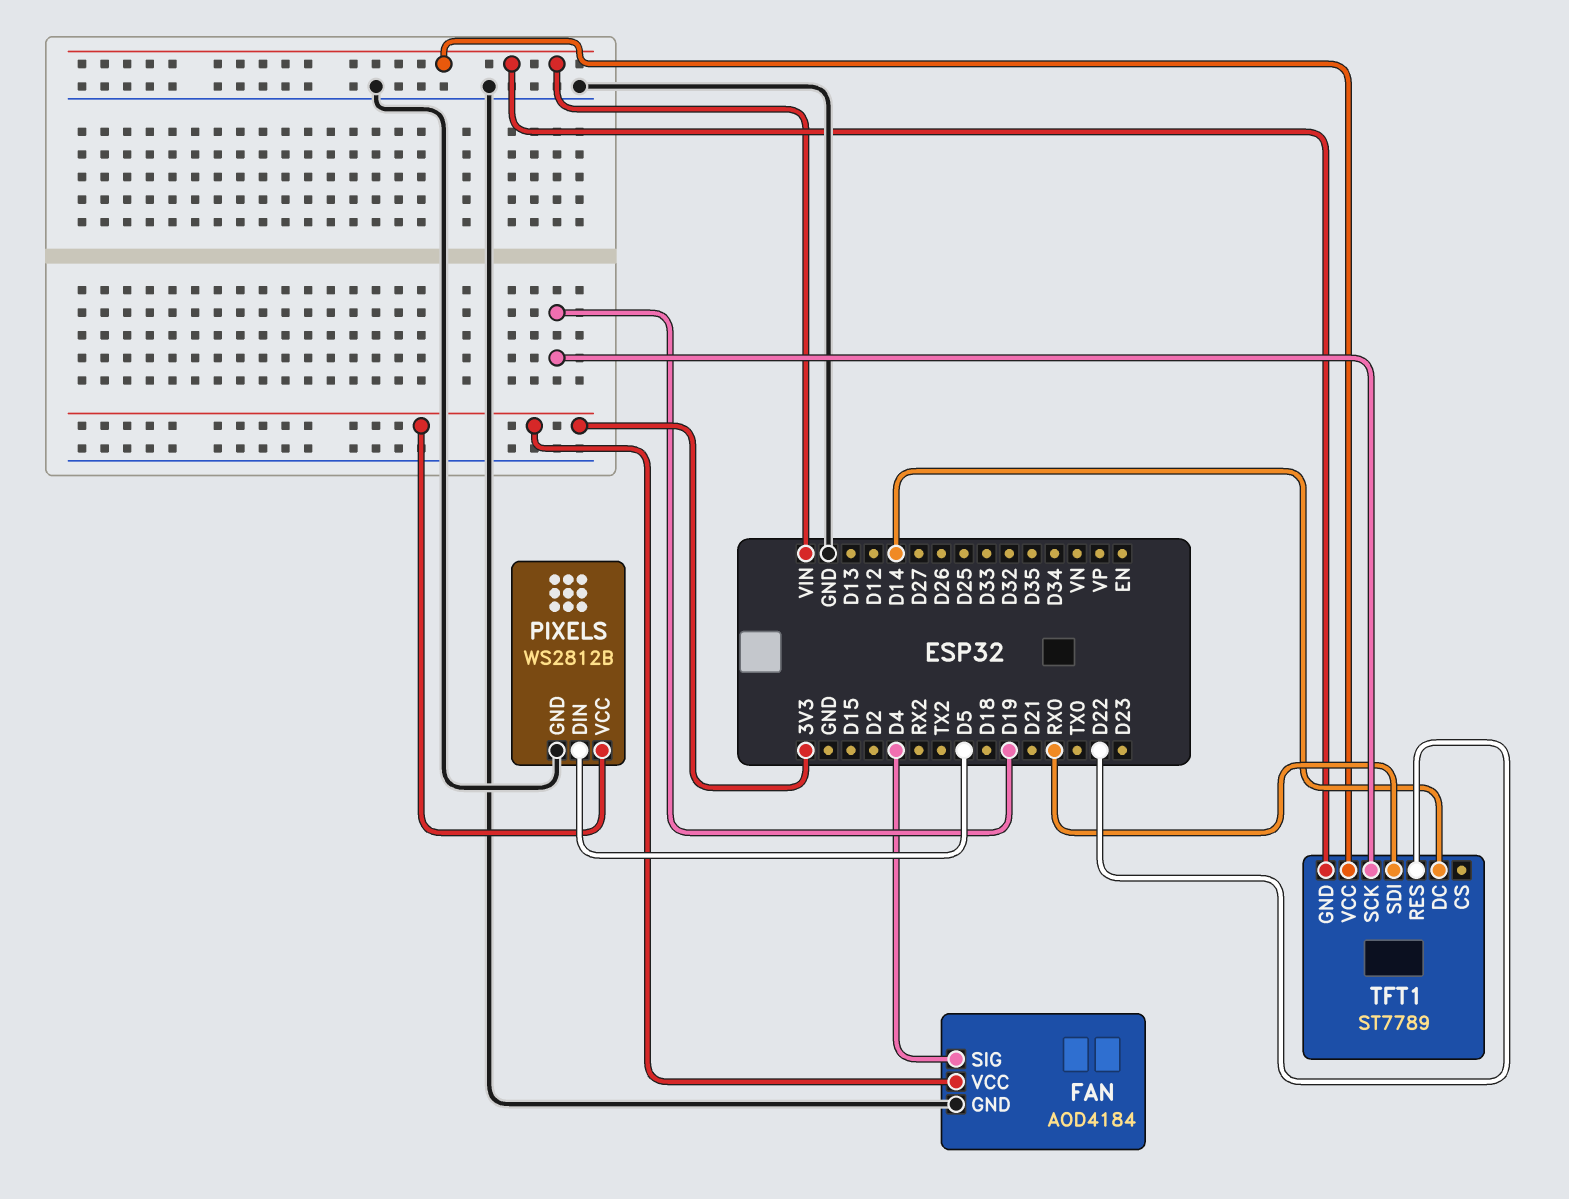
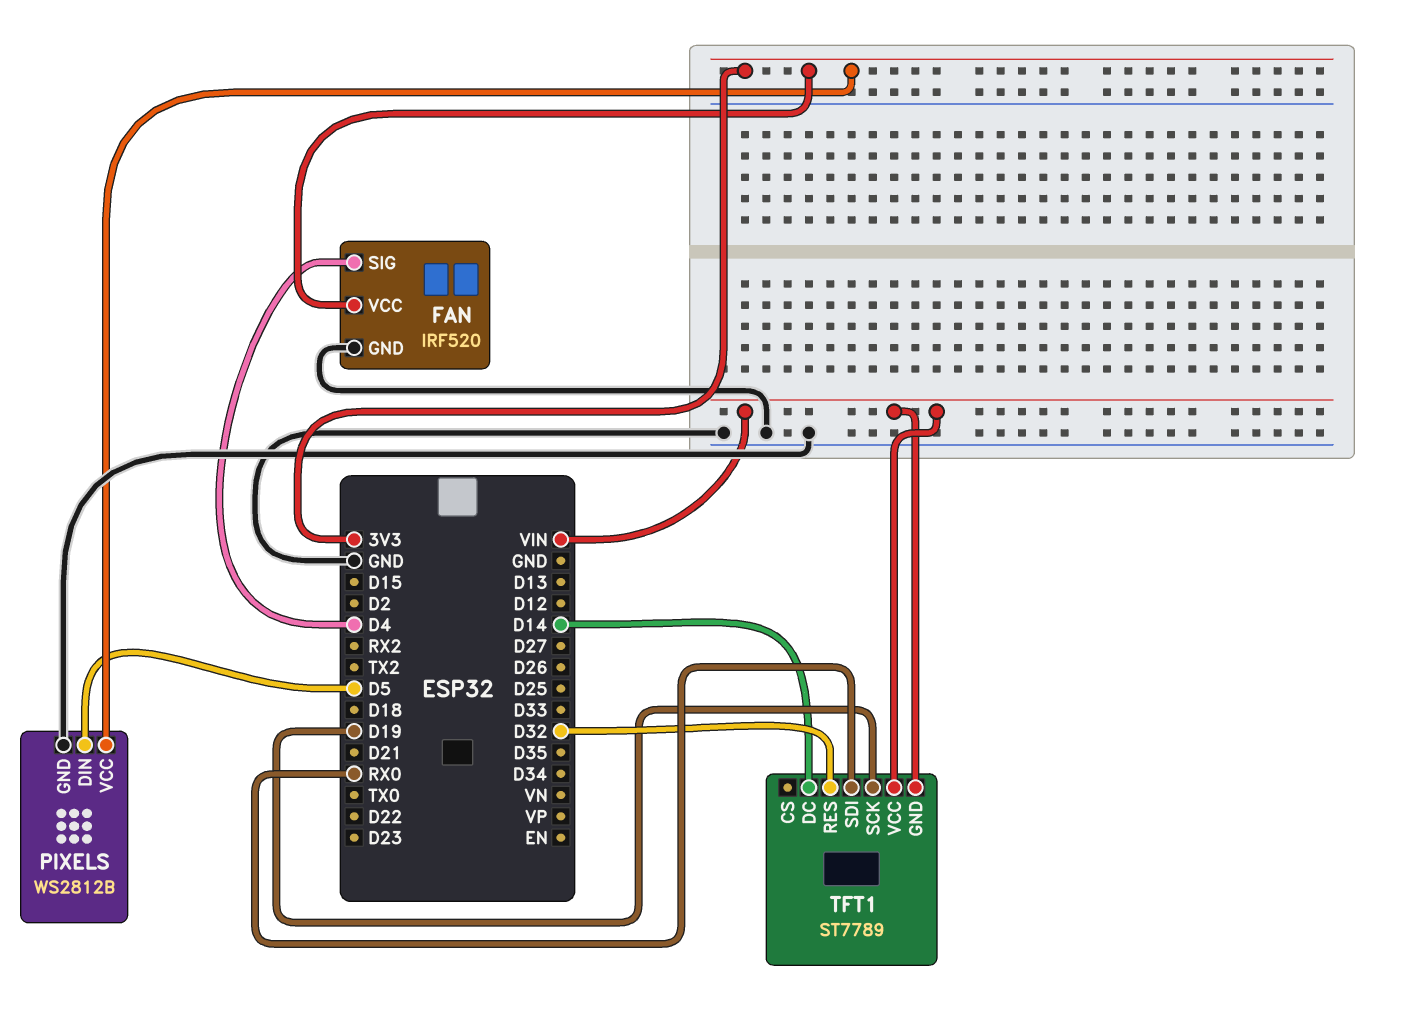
FAN: AOD4184 -> IRF520
TFT1 pin RES: D22 -> D32

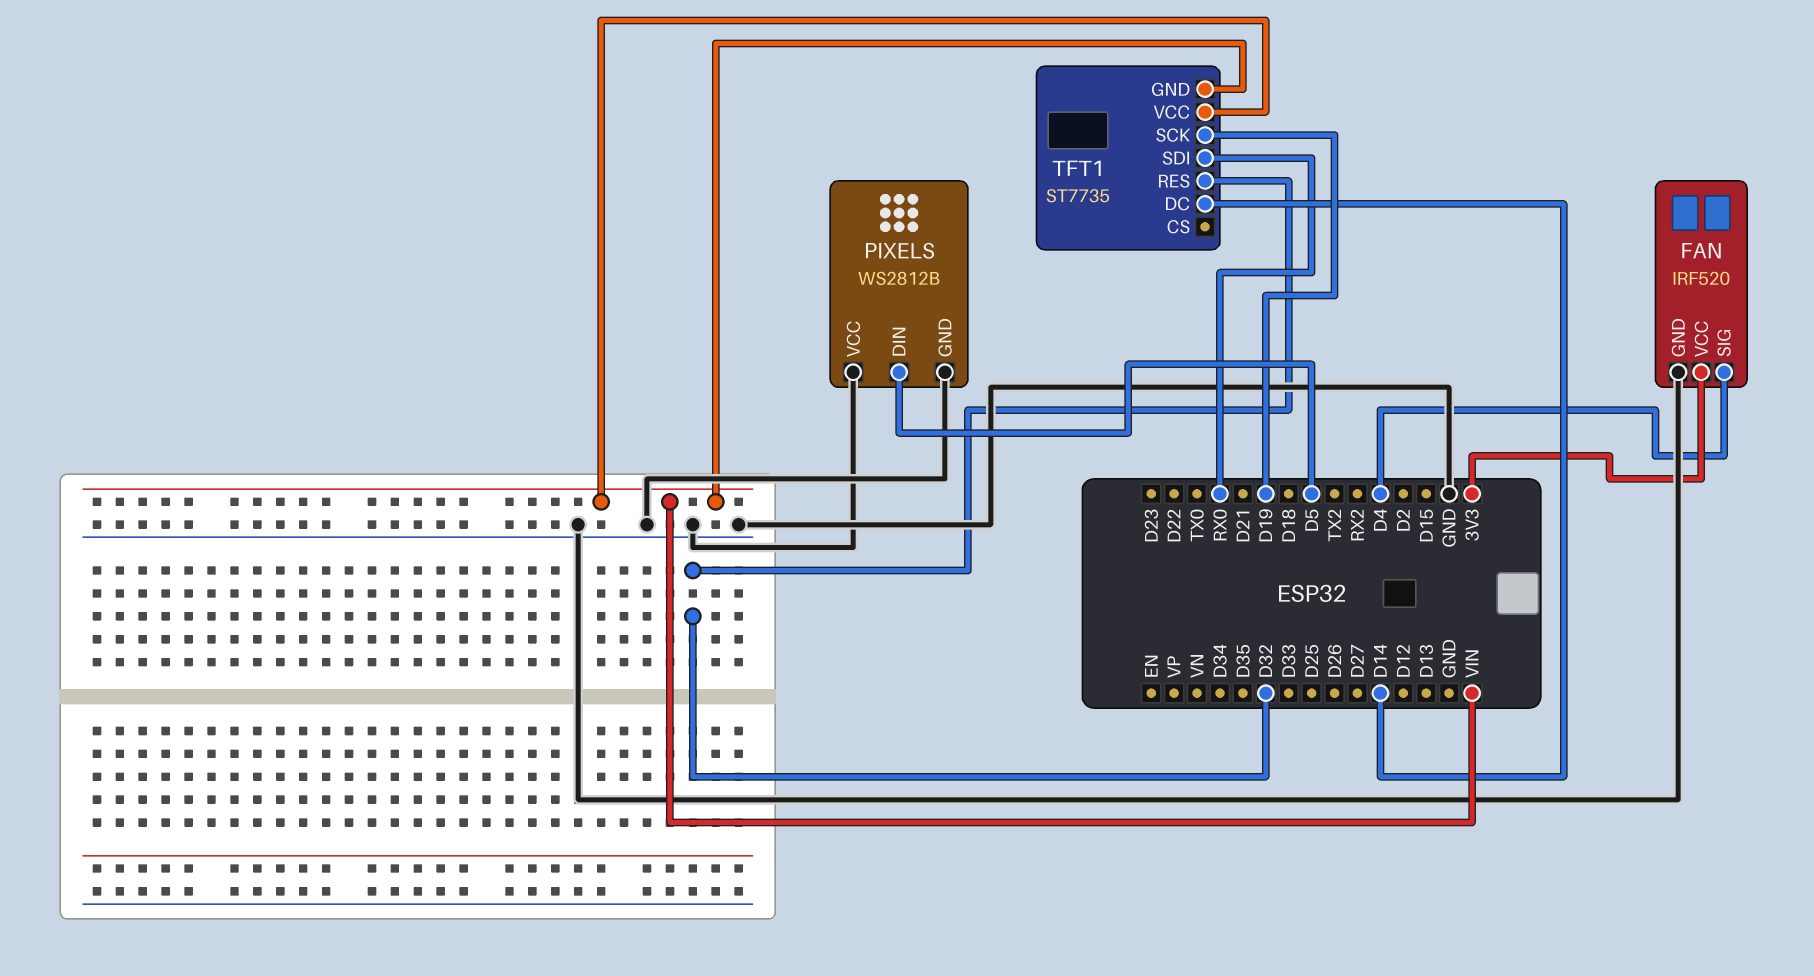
PIXELS pin VCC: 3V3 -> GND
TFT1: ST7789 -> ST7735

